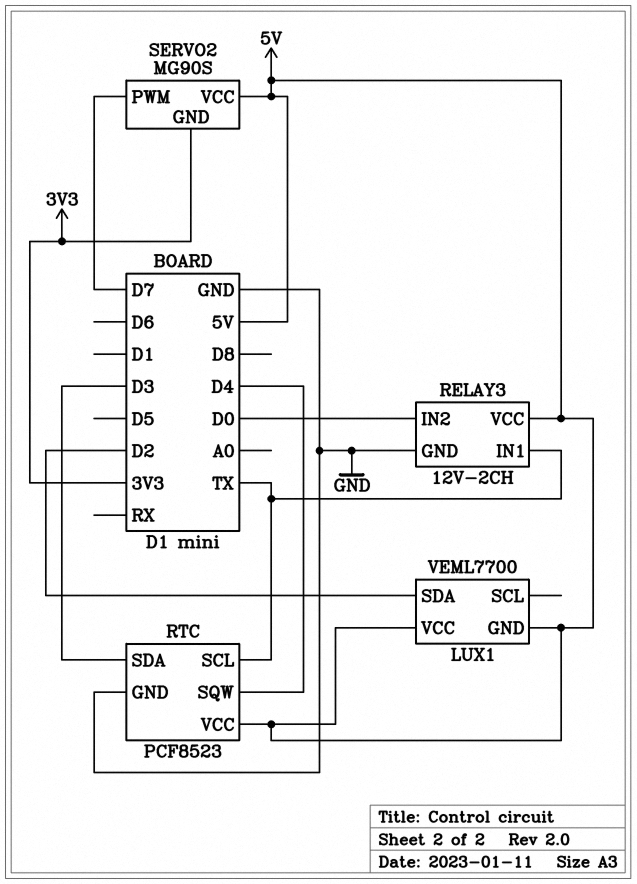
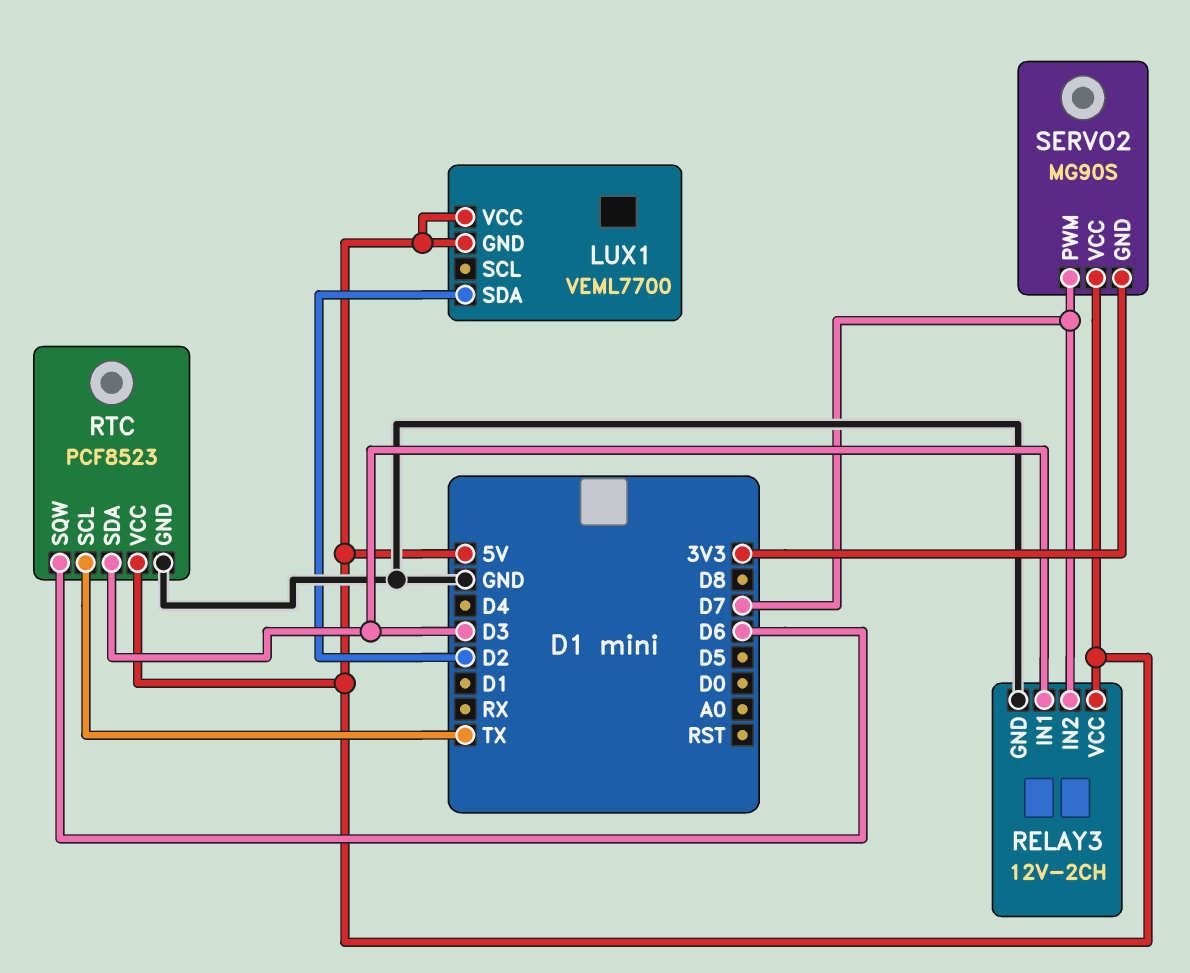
RELAY3 pin IN1: TX -> D3
RELAY3 pin IN2: D0 -> D7
RTC pin SQW: D4 -> D6

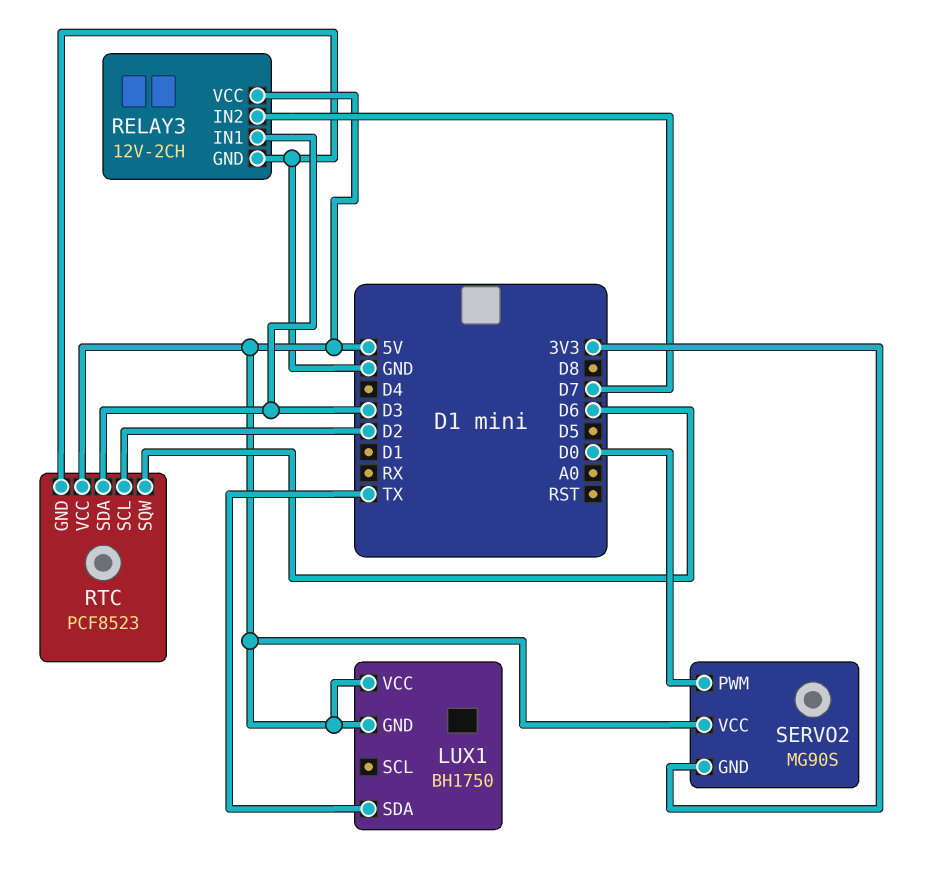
LUX1: VEML7700 -> BH1750
LUX1 pin SDA: D2 -> TX
RTC pin SCL: TX -> D2
SERVO2 pin PWM: D7 -> D0

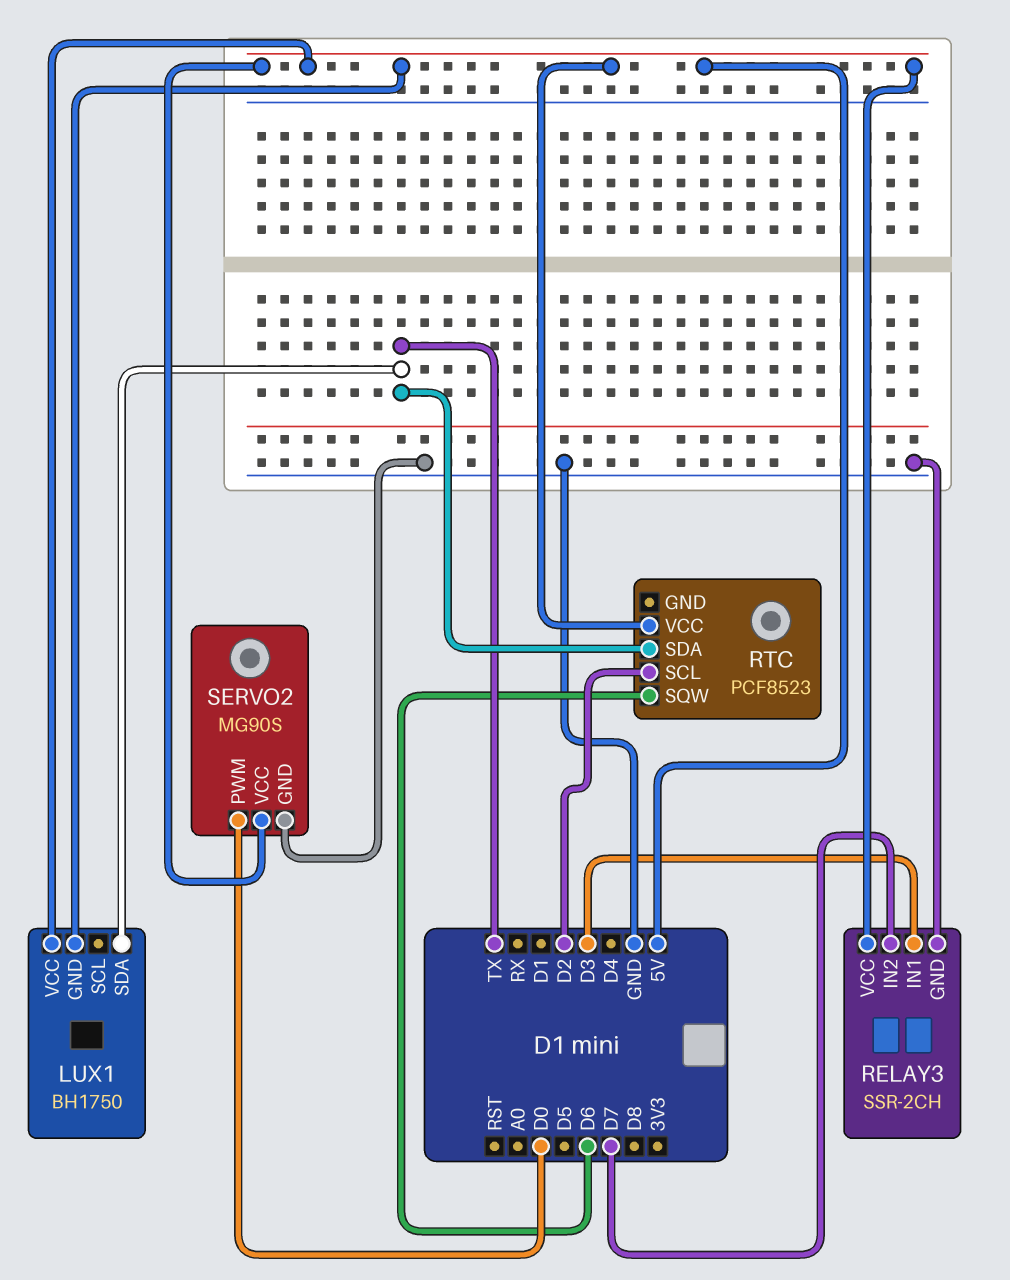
RELAY3: 12V-2CH -> SSR-2CH
RTC pin GND: GND -> none
RTC pin SDA: D3 -> TX
SERVO2 pin GND: 3V3 -> GND

